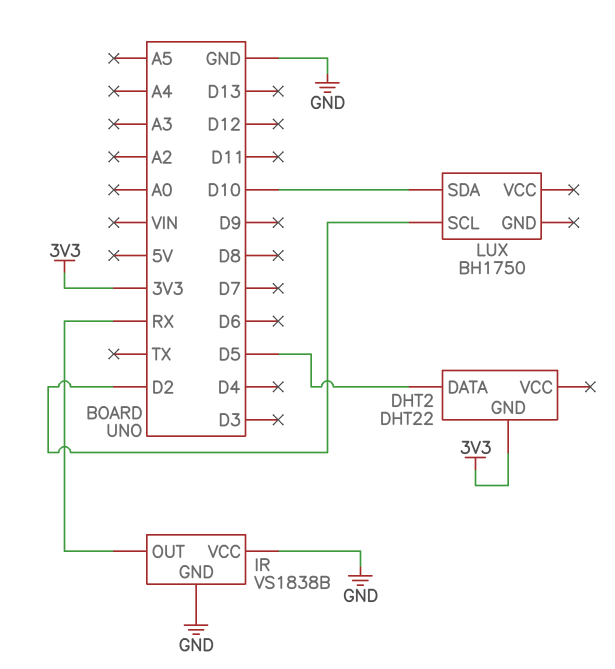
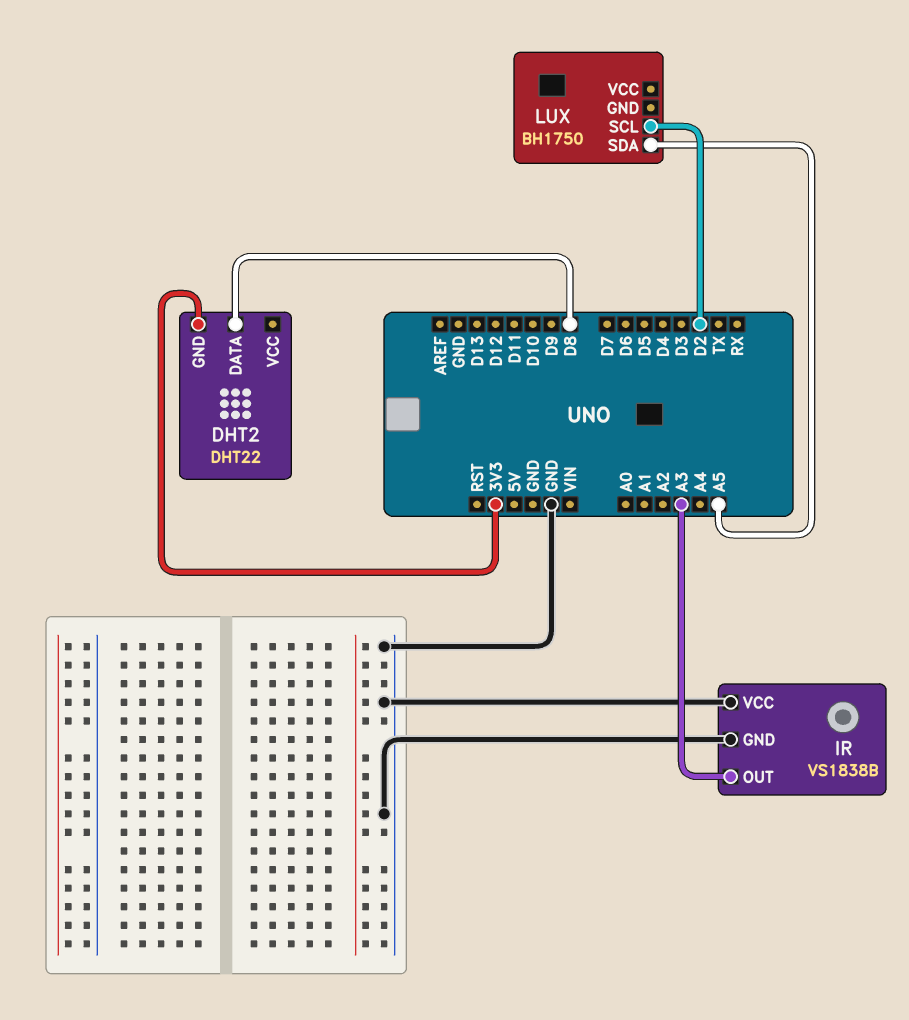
DHT2 pin DATA: D5 -> D8
IR pin OUT: RX -> A3
LUX pin SDA: D10 -> A5

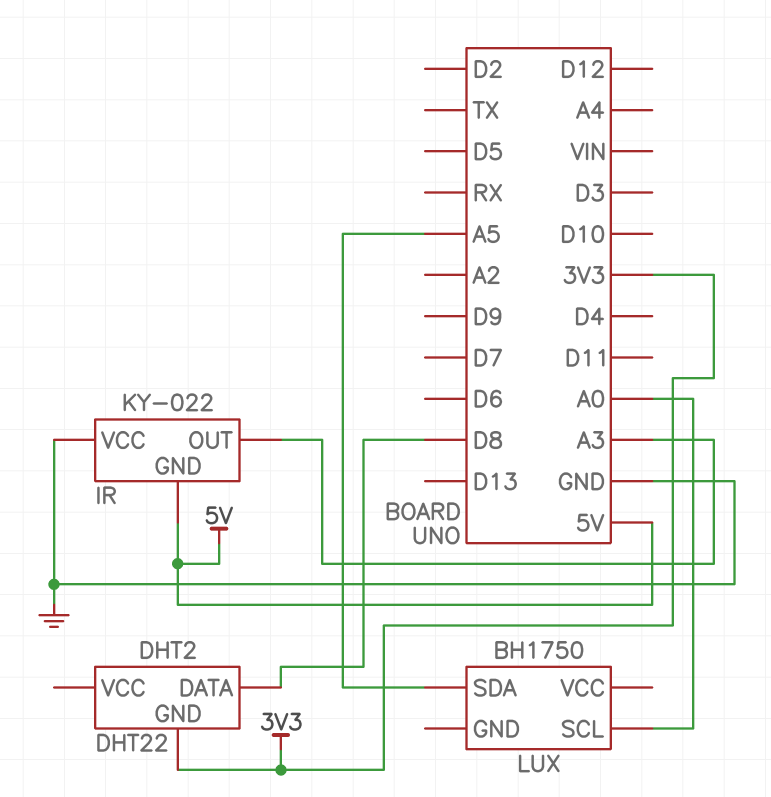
IR: VS1838B -> KY-022
IR pin GND: GND -> 5V
LUX pin SCL: D2 -> A0

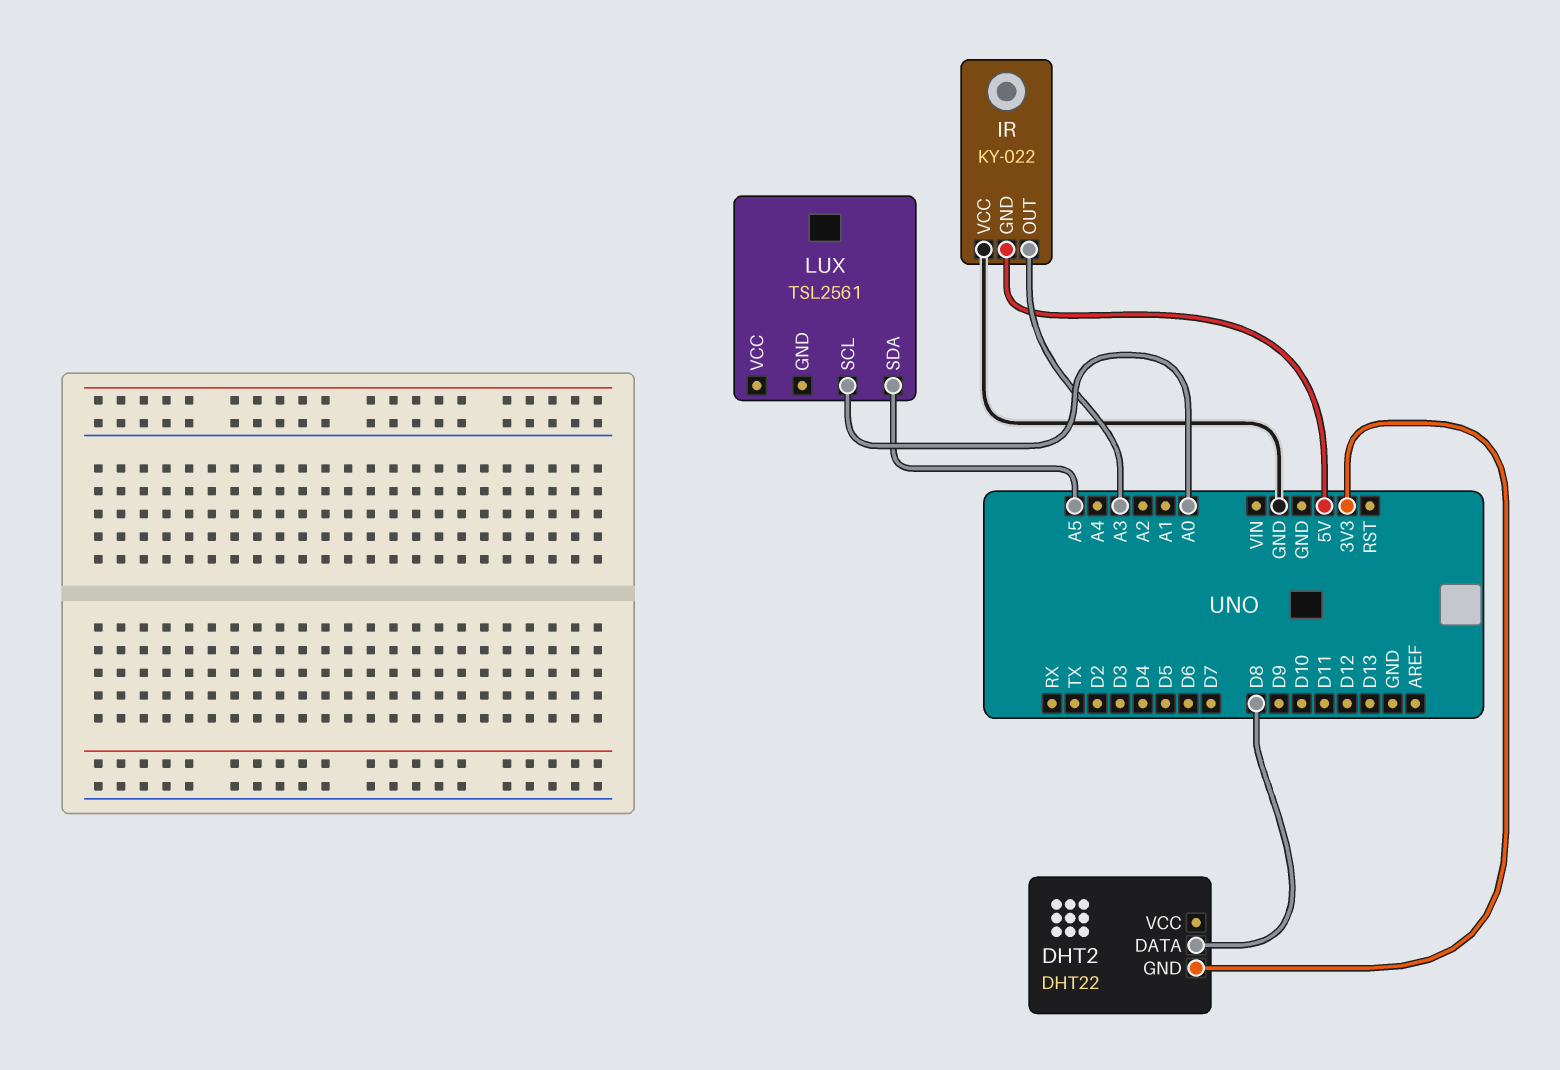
LUX: BH1750 -> TSL2561

